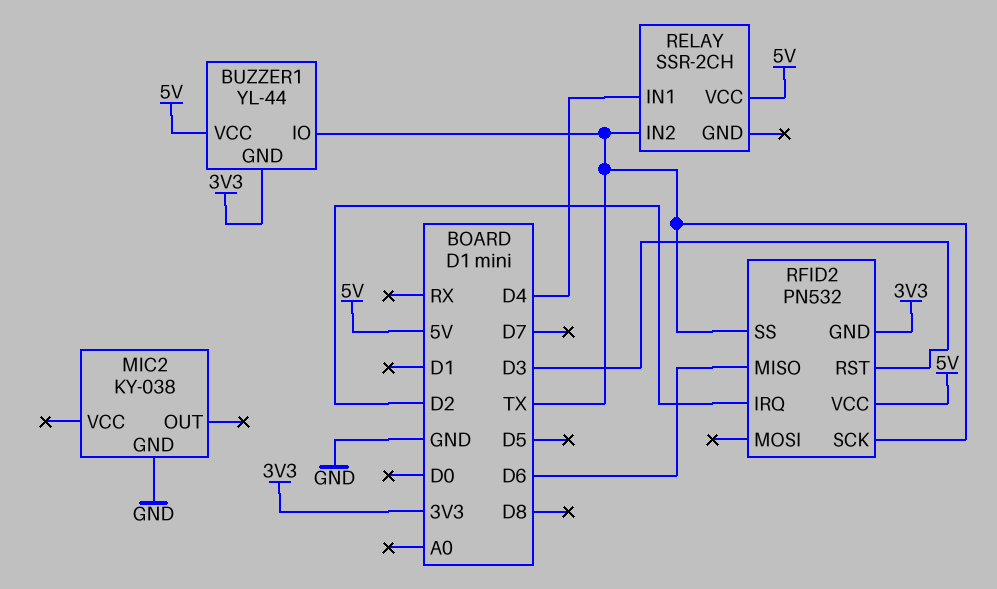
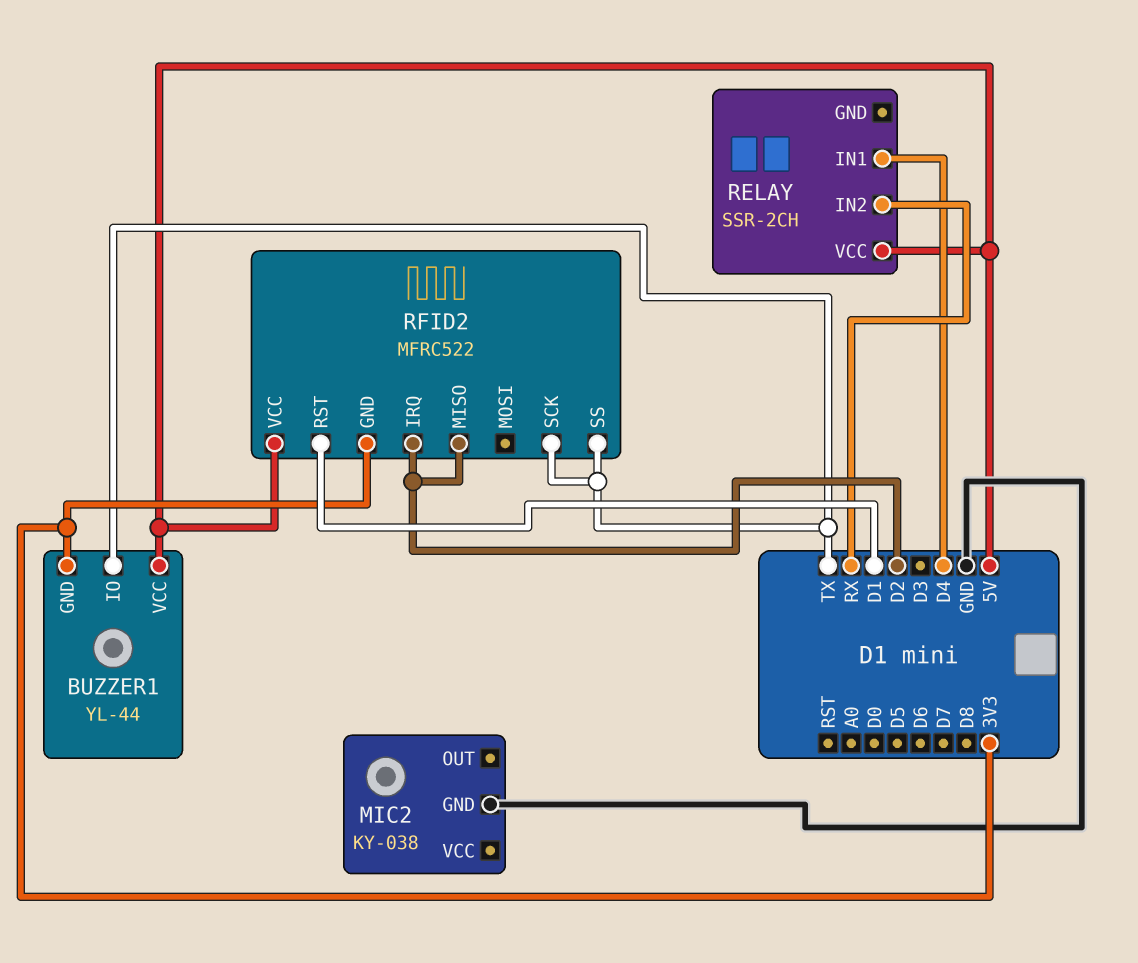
RELAY pin IN2: TX -> RX
RFID2: PN532 -> MFRC522
RFID2 pin MISO: D6 -> D2
RFID2 pin RST: D3 -> D1

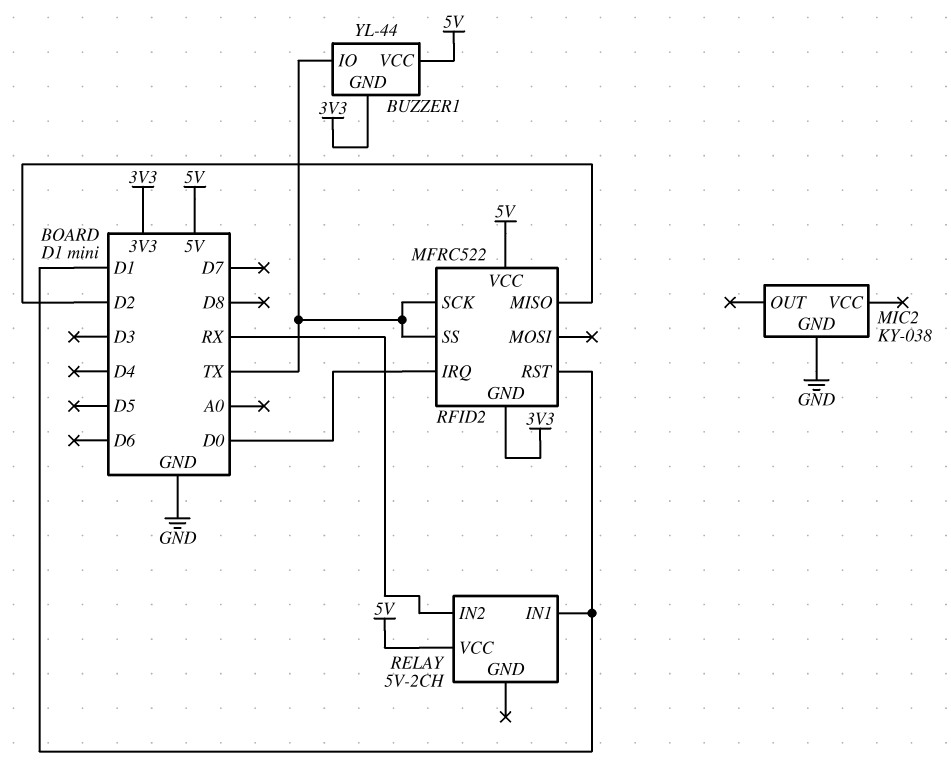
RELAY: SSR-2CH -> 5V-2CH
RELAY pin IN1: D4 -> D1
RFID2 pin IRQ: D2 -> D0

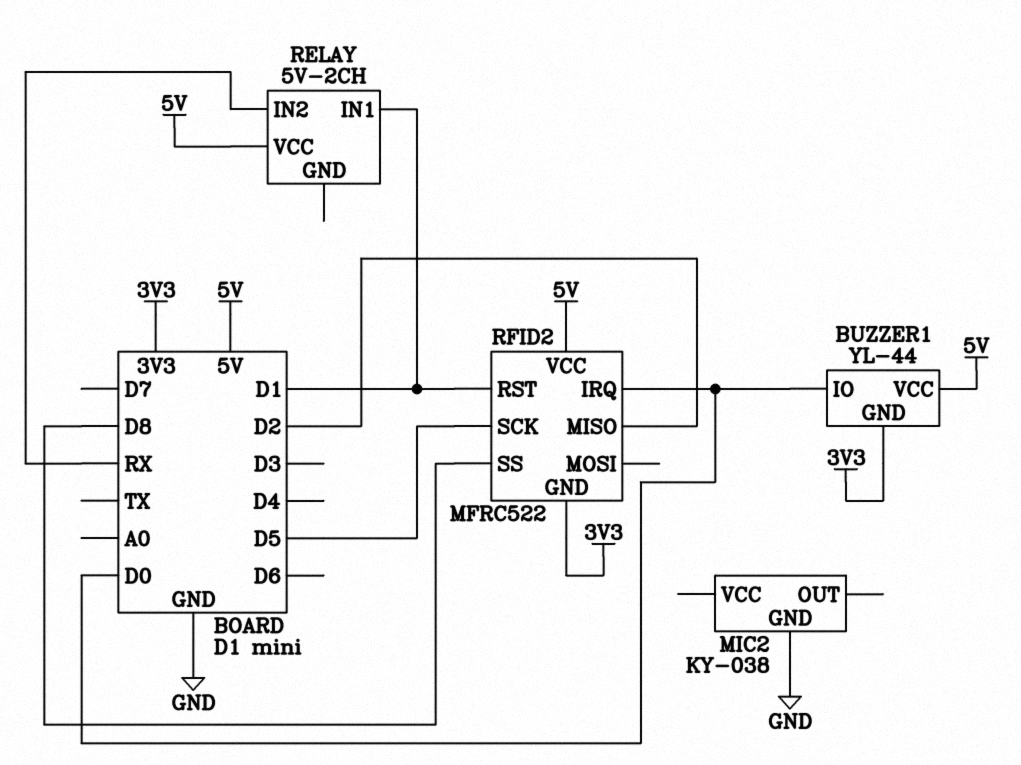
BUZZER1 pin IO: TX -> D0
RFID2 pin SCK: TX -> D5
RFID2 pin SS: TX -> D8

